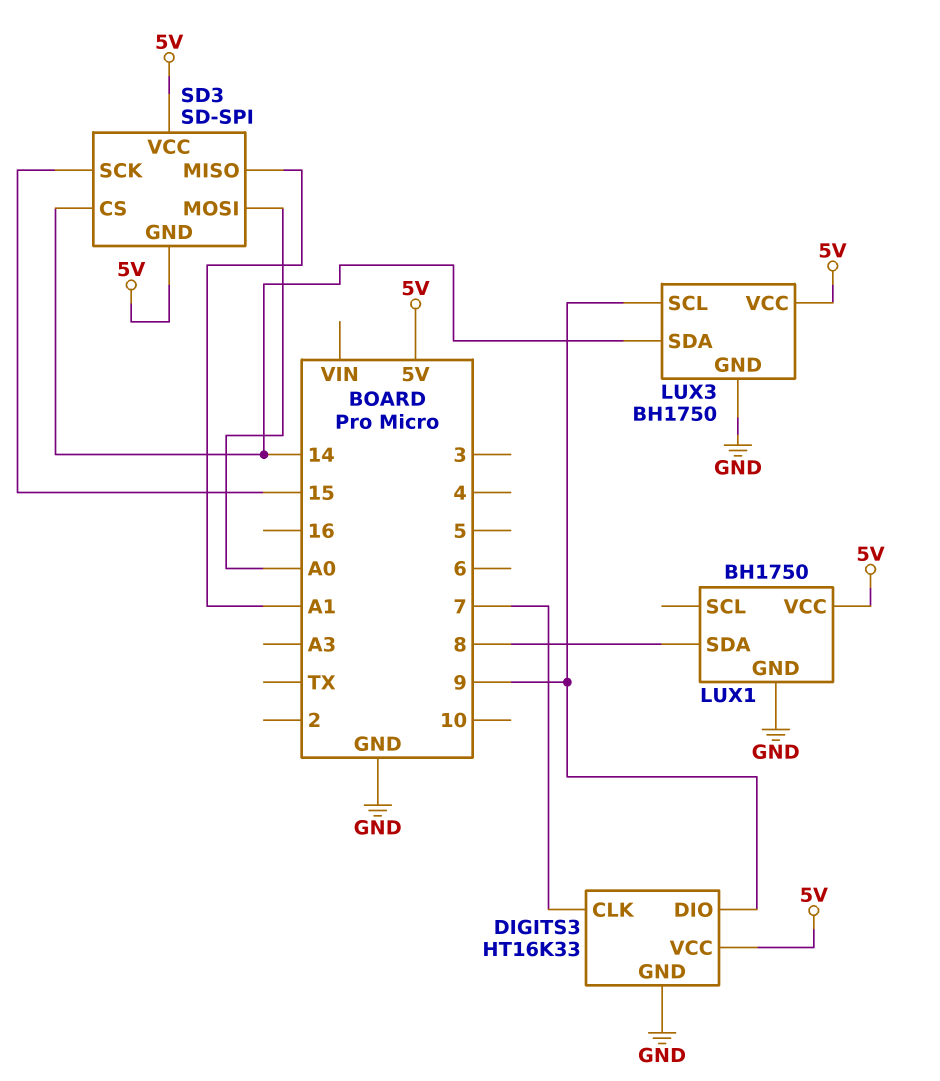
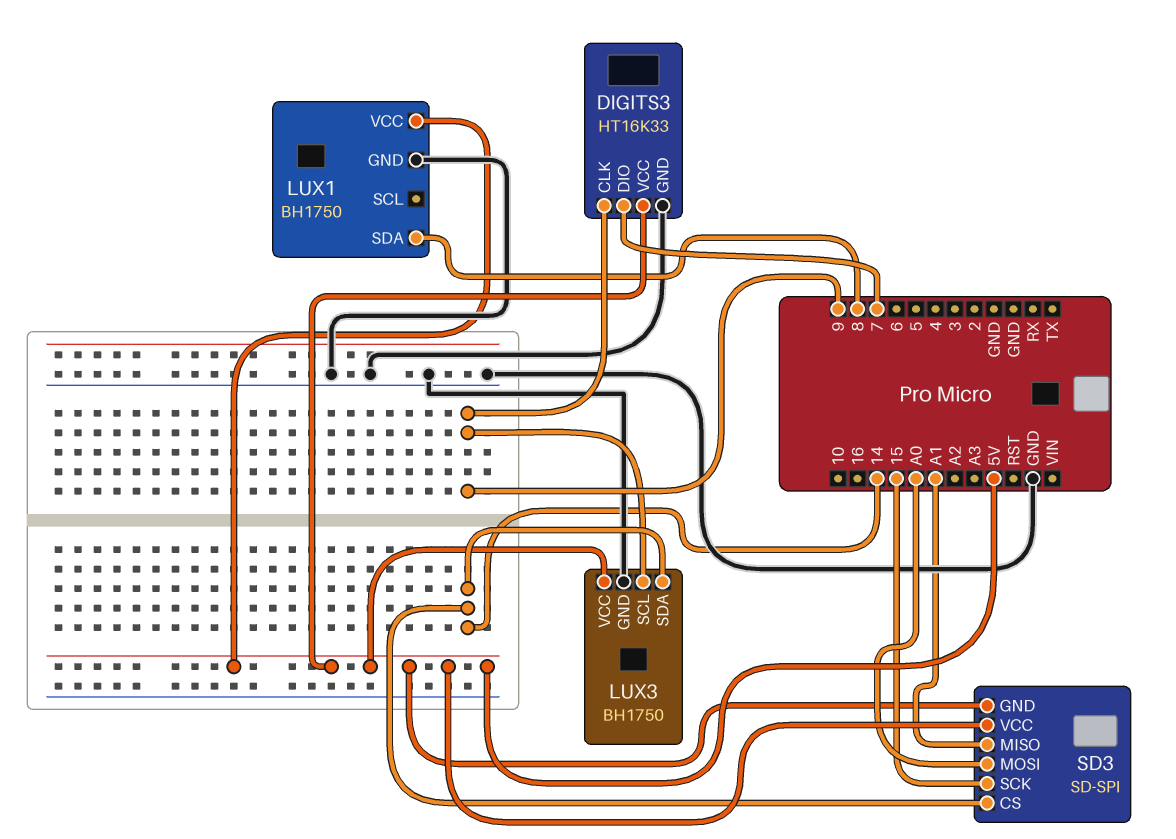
DIGITS3 pin CLK: 7 -> 9
DIGITS3 pin DIO: 9 -> 7

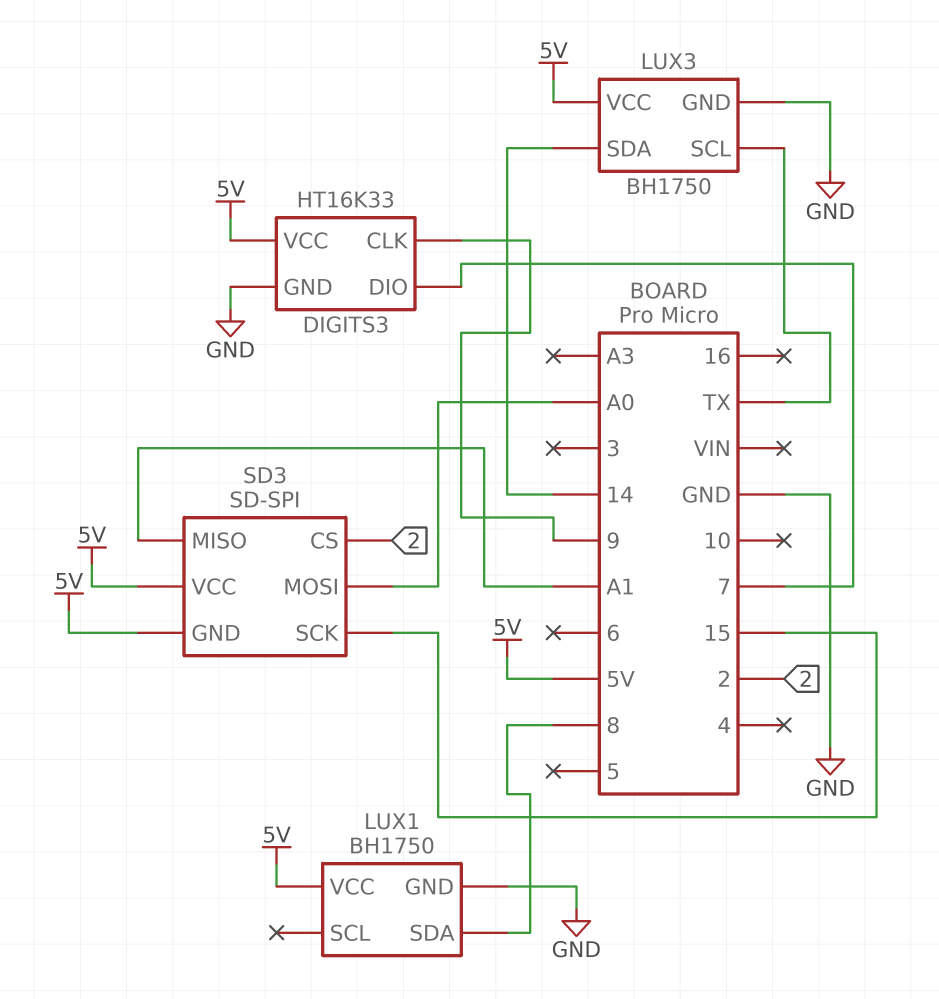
LUX3 pin SCL: 9 -> TX
SD3 pin CS: 14 -> 2

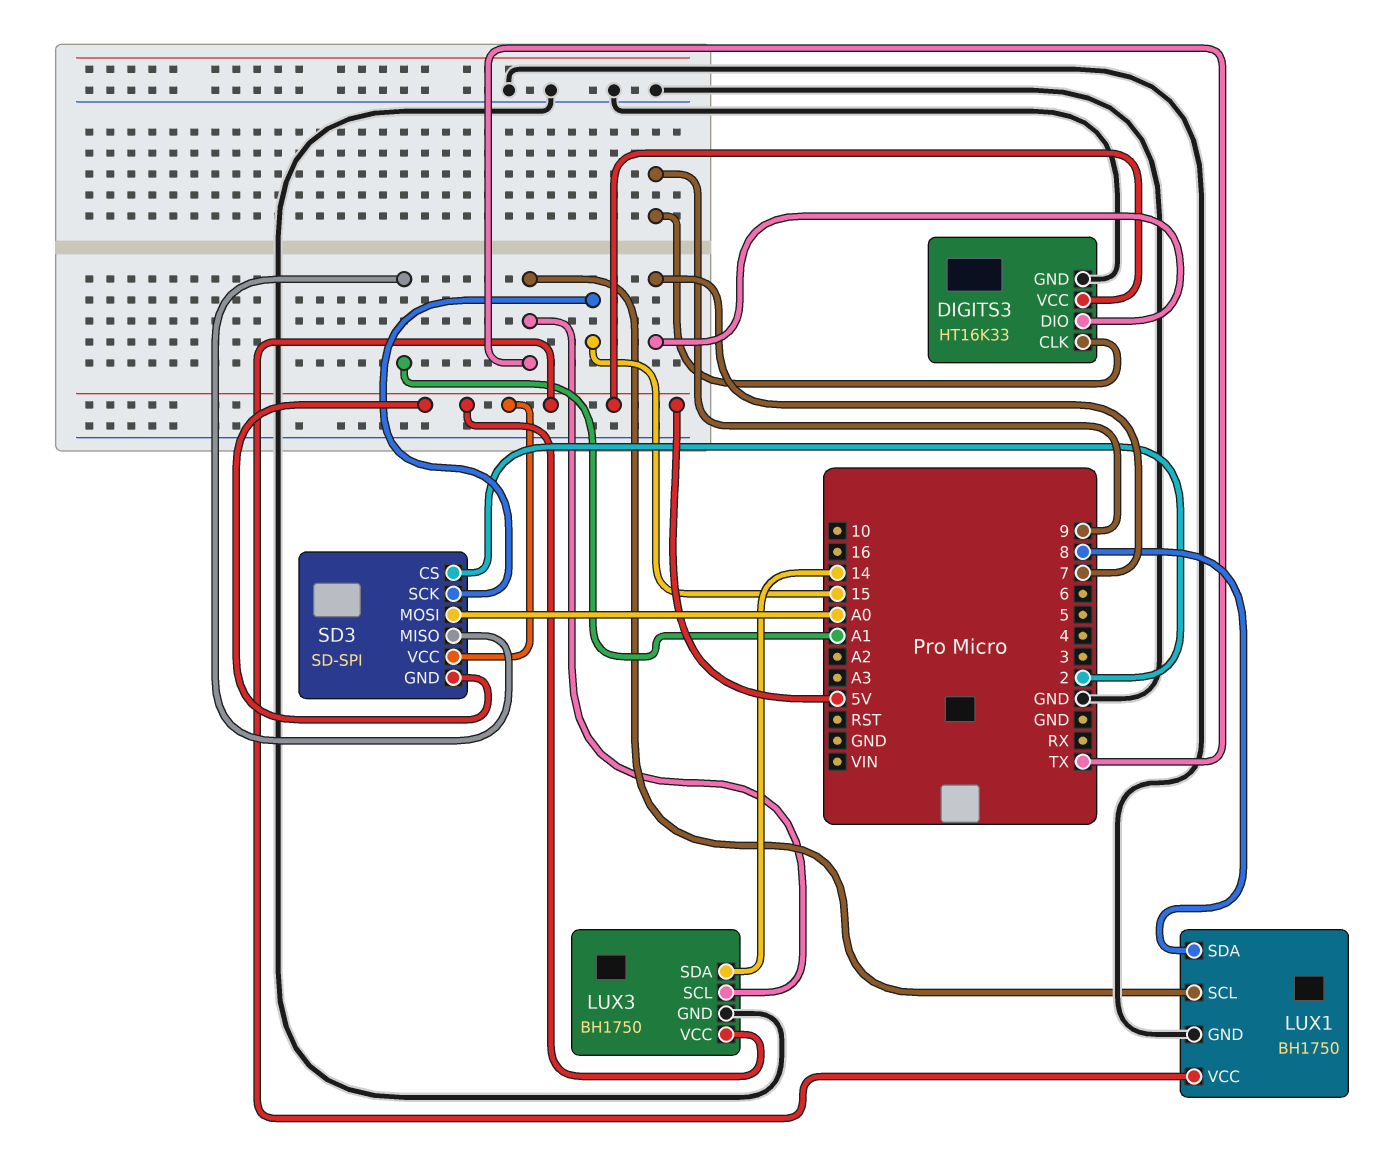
LUX1 pin SCL: none -> TX

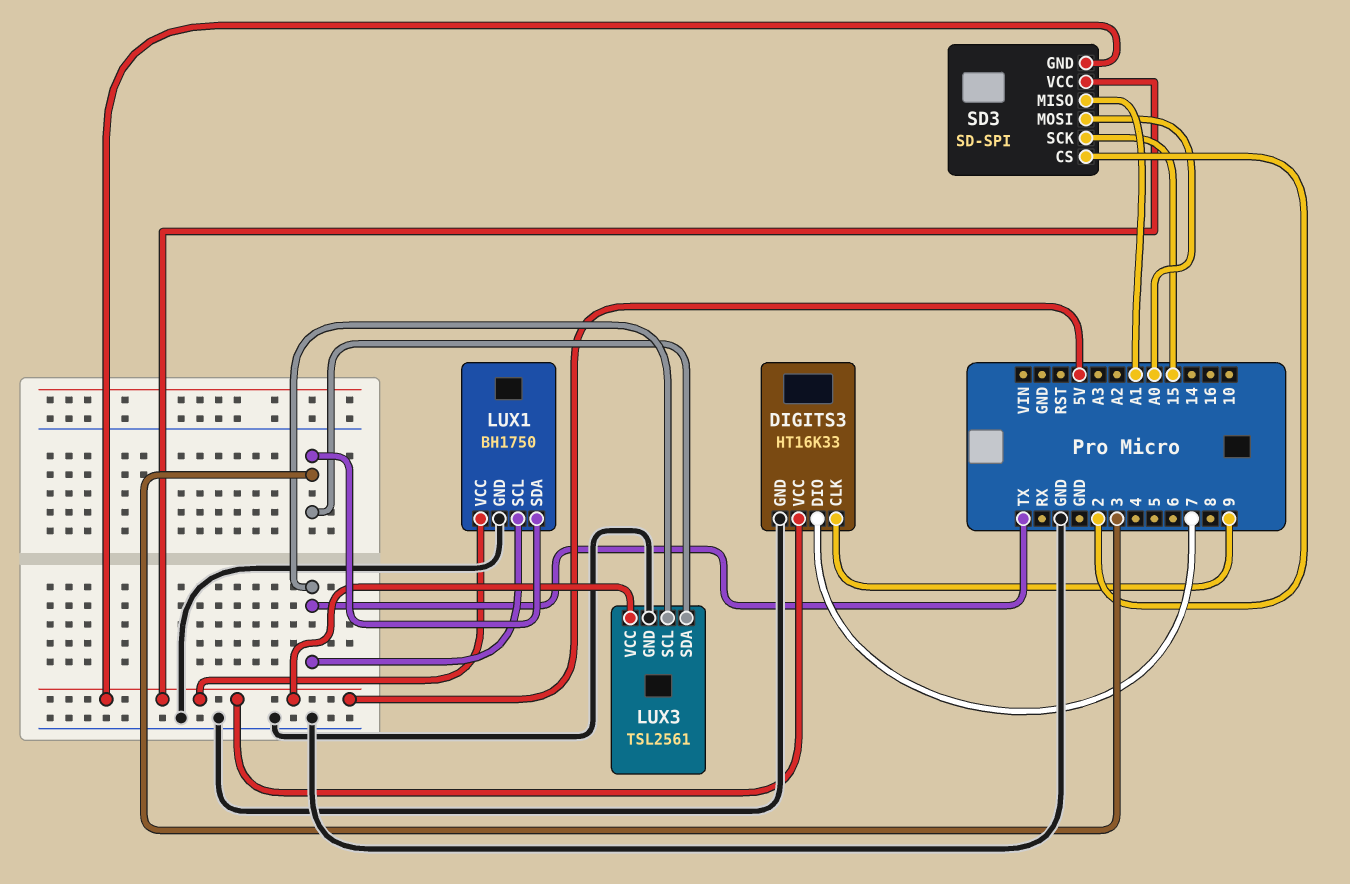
LUX1 pin SDA: 8 -> 3
LUX3: BH1750 -> TSL2561
LUX3 pin SDA: 14 -> 3

